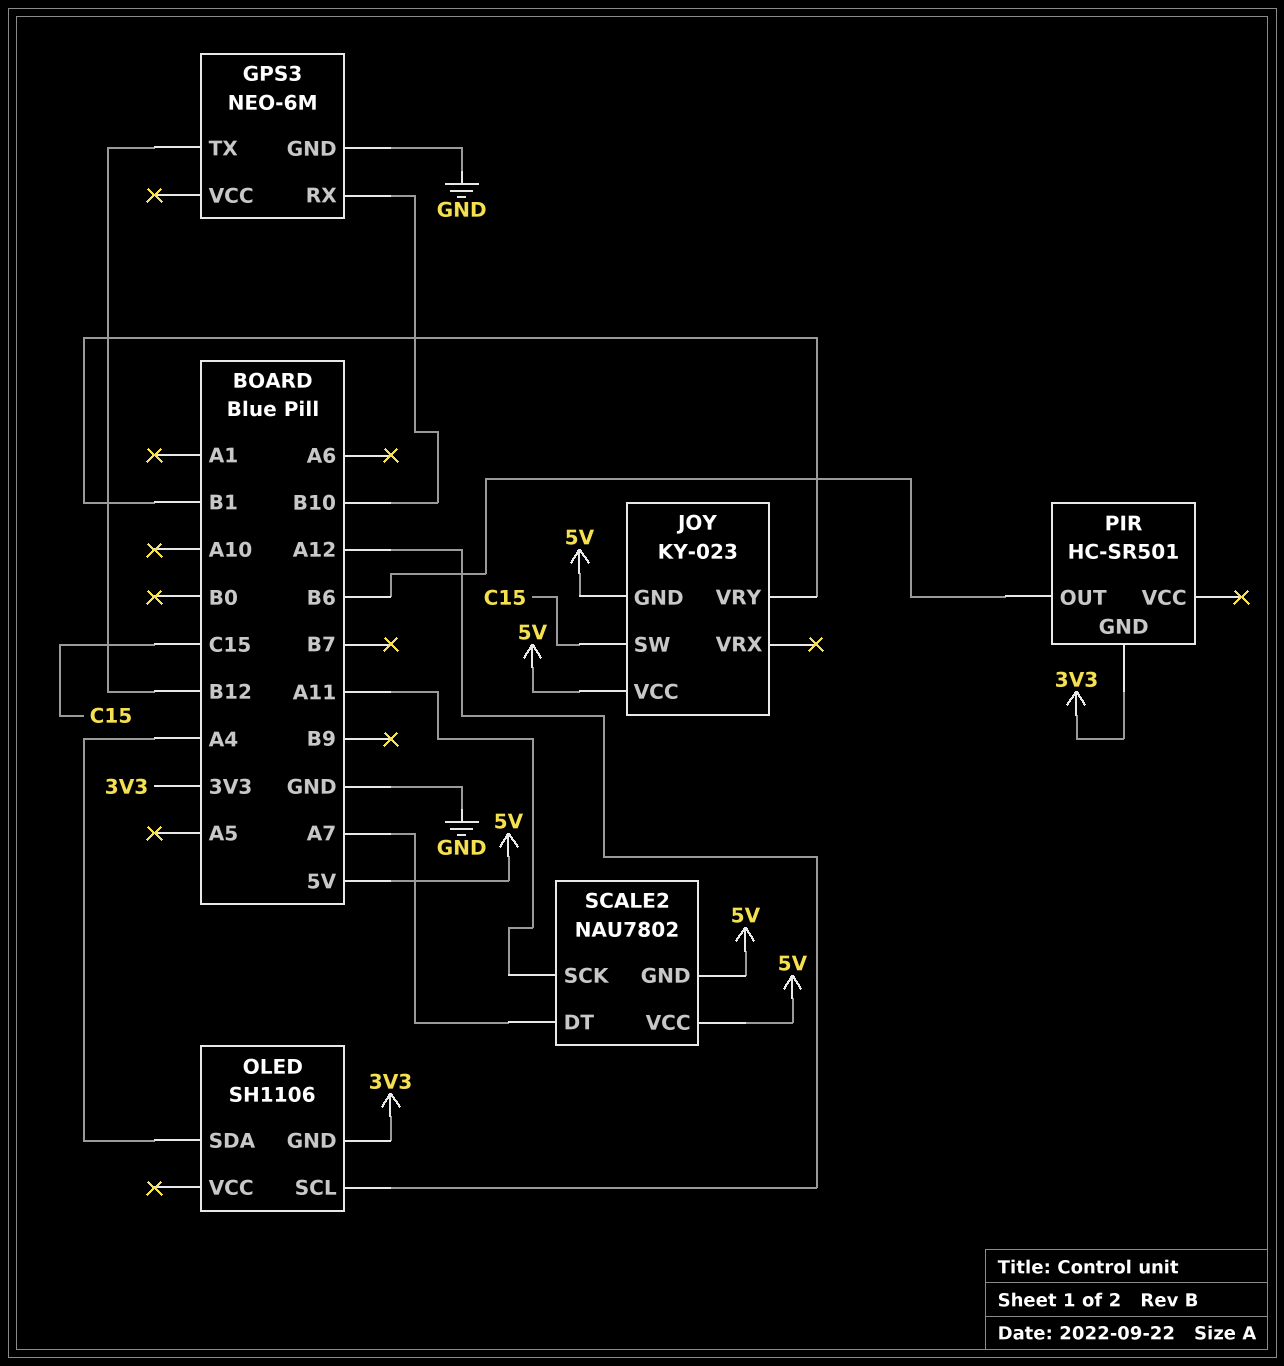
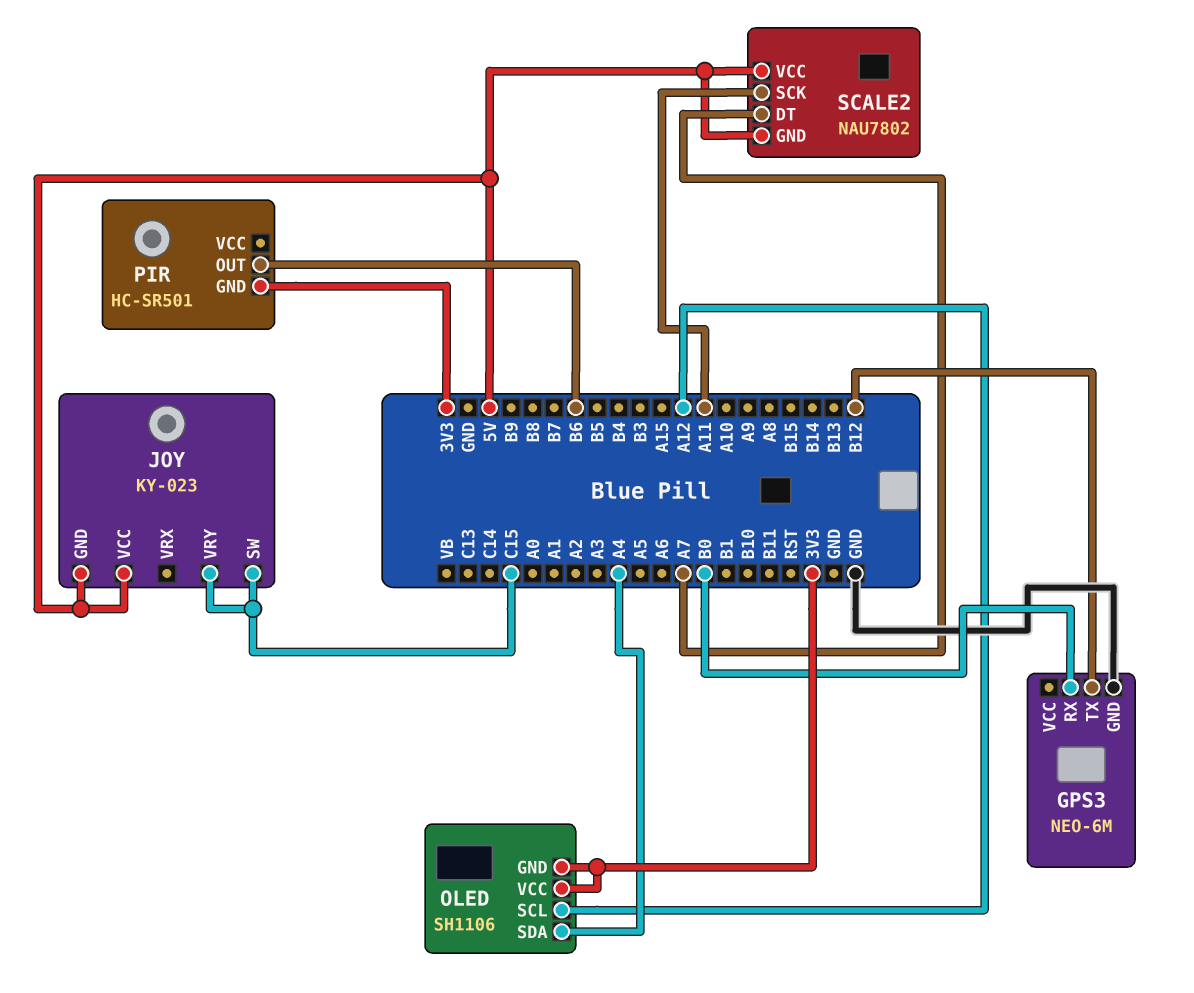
GPS3 pin RX: B10 -> B0
JOY pin VRY: B1 -> C15
OLED pin VCC: none -> 3V3

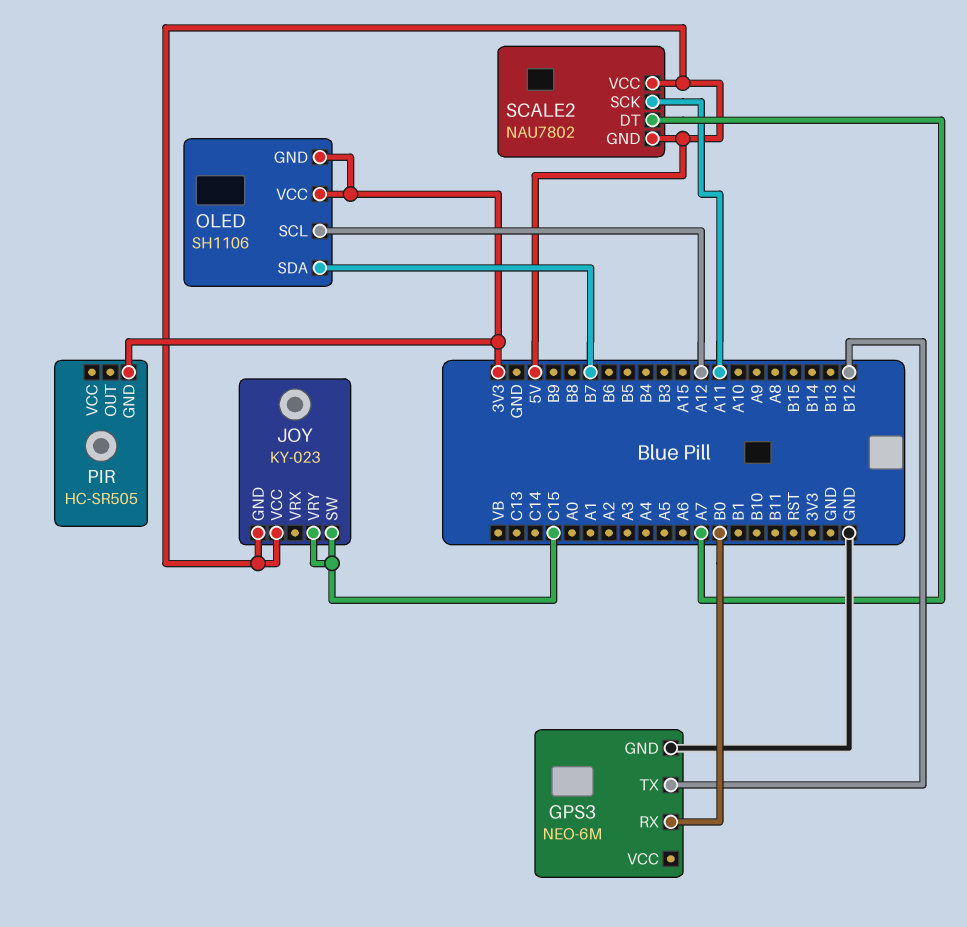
OLED pin SDA: A4 -> B7
PIR: HC-SR501 -> HC-SR505
PIR pin OUT: B6 -> none

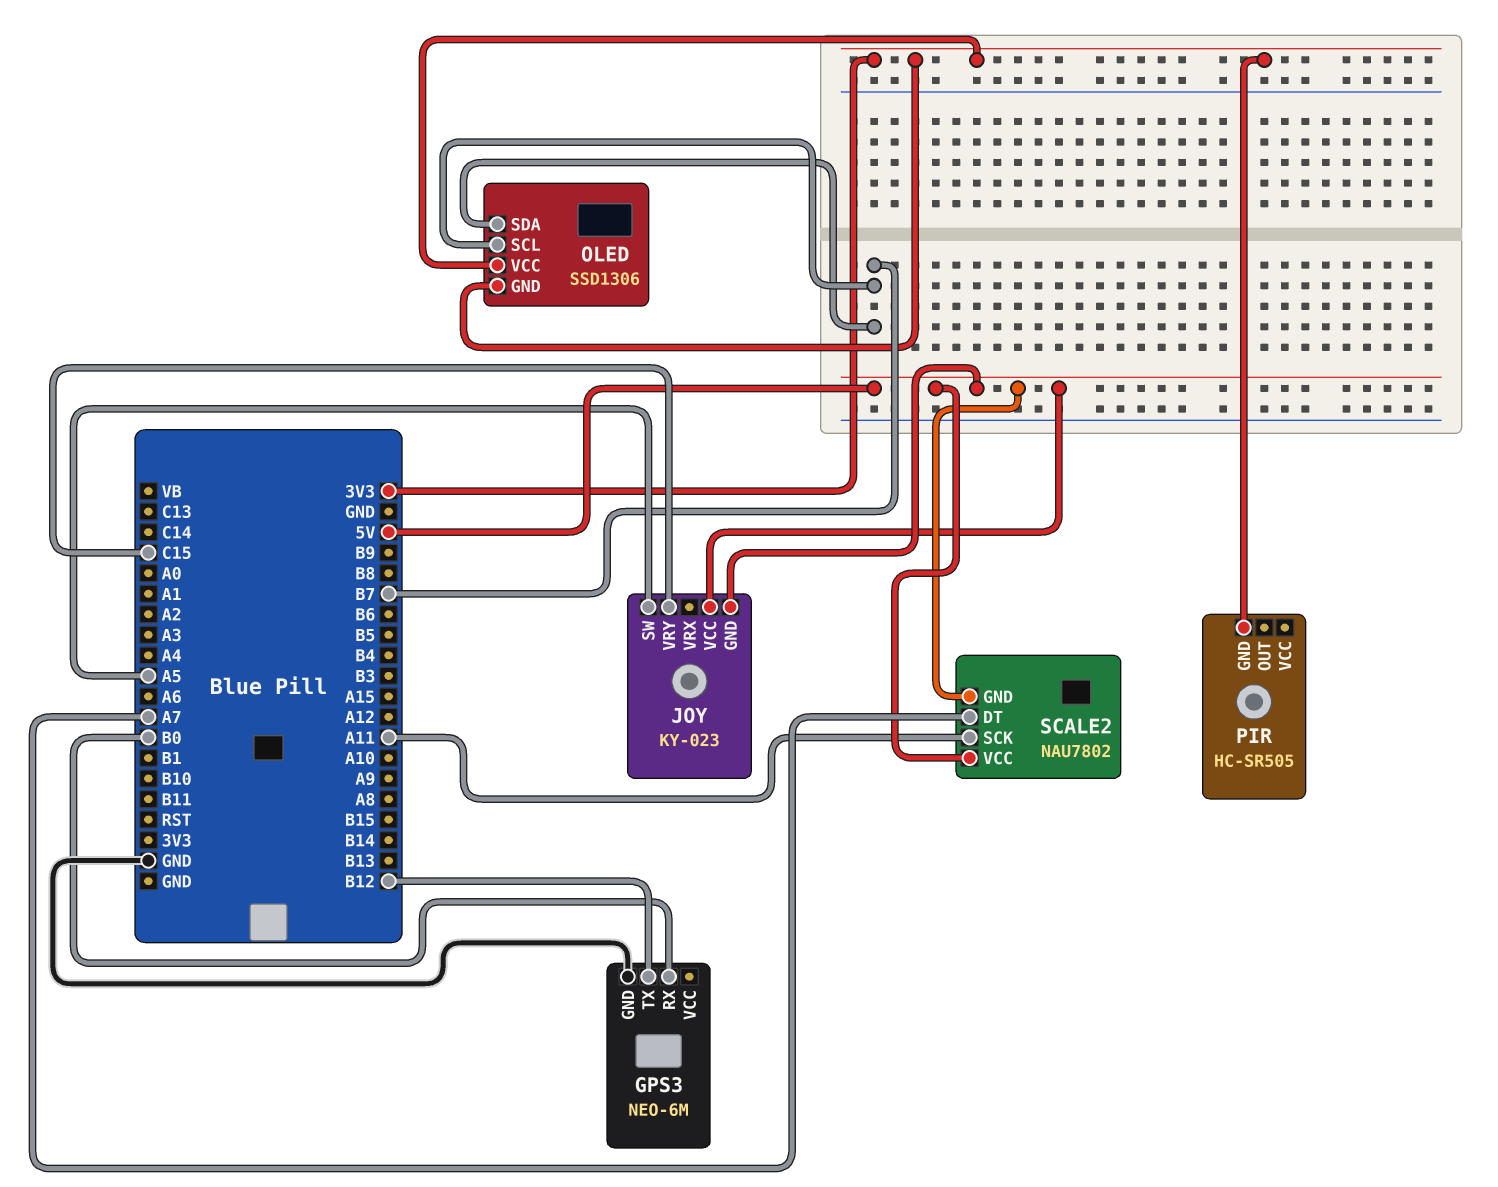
JOY pin SW: C15 -> A5
OLED: SH1106 -> SSD1306
OLED pin SCL: A12 -> B7

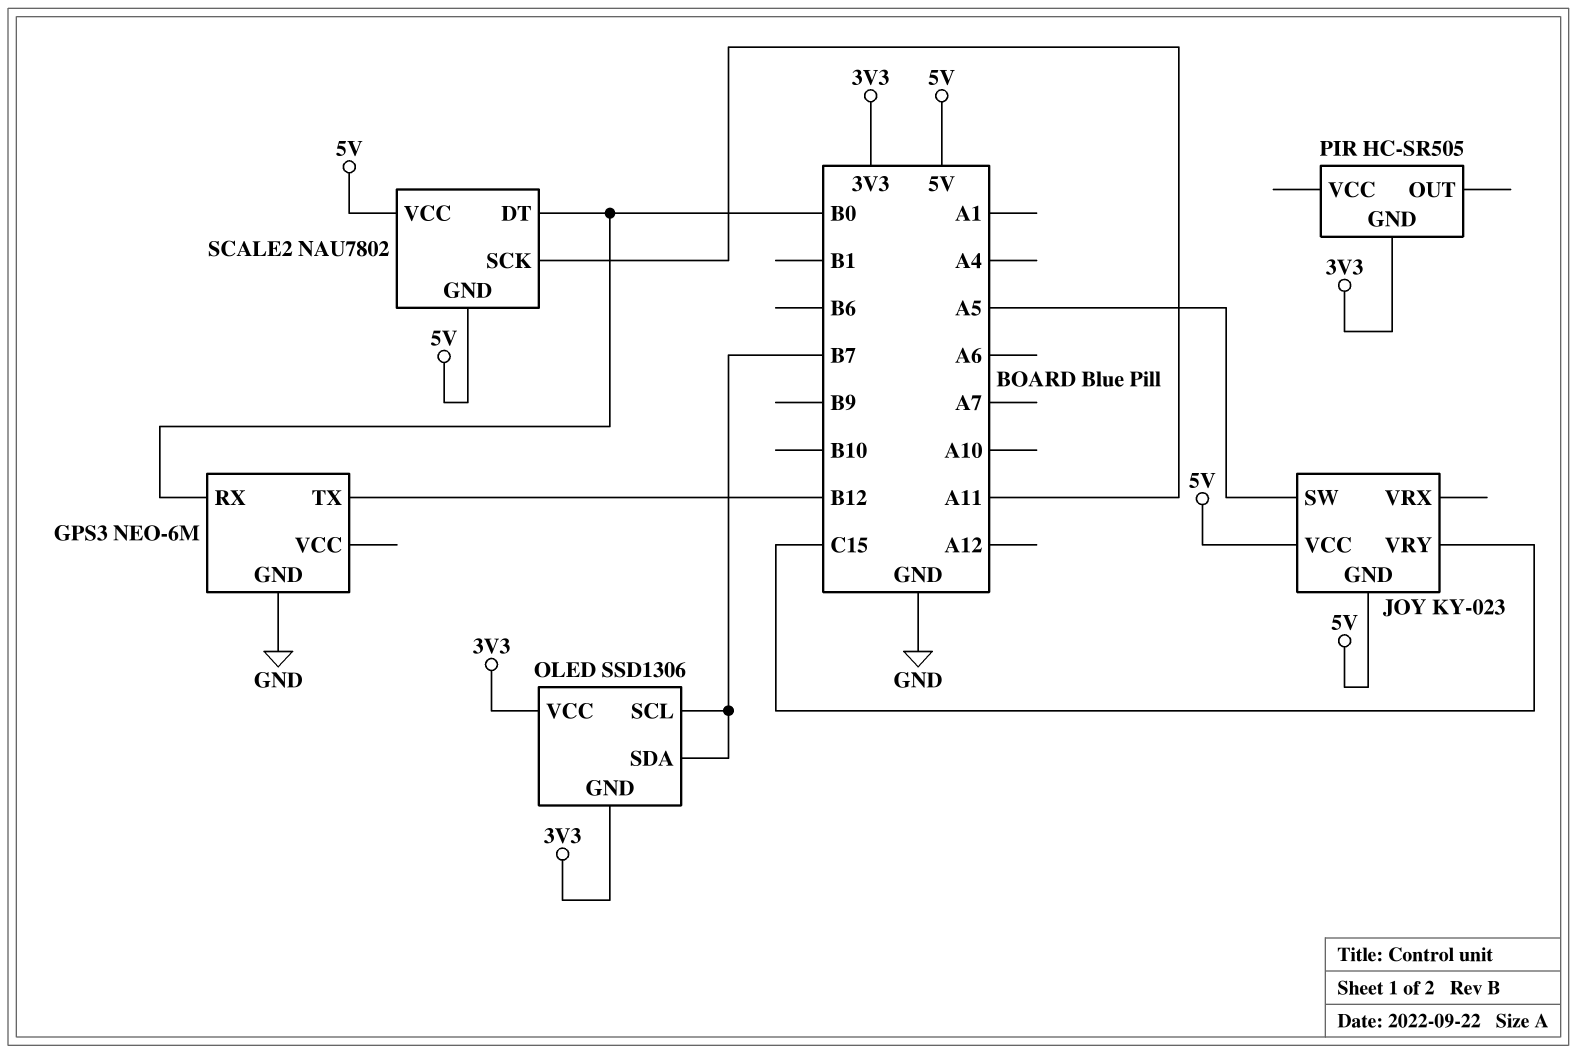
SCALE2 pin DT: A7 -> B0

